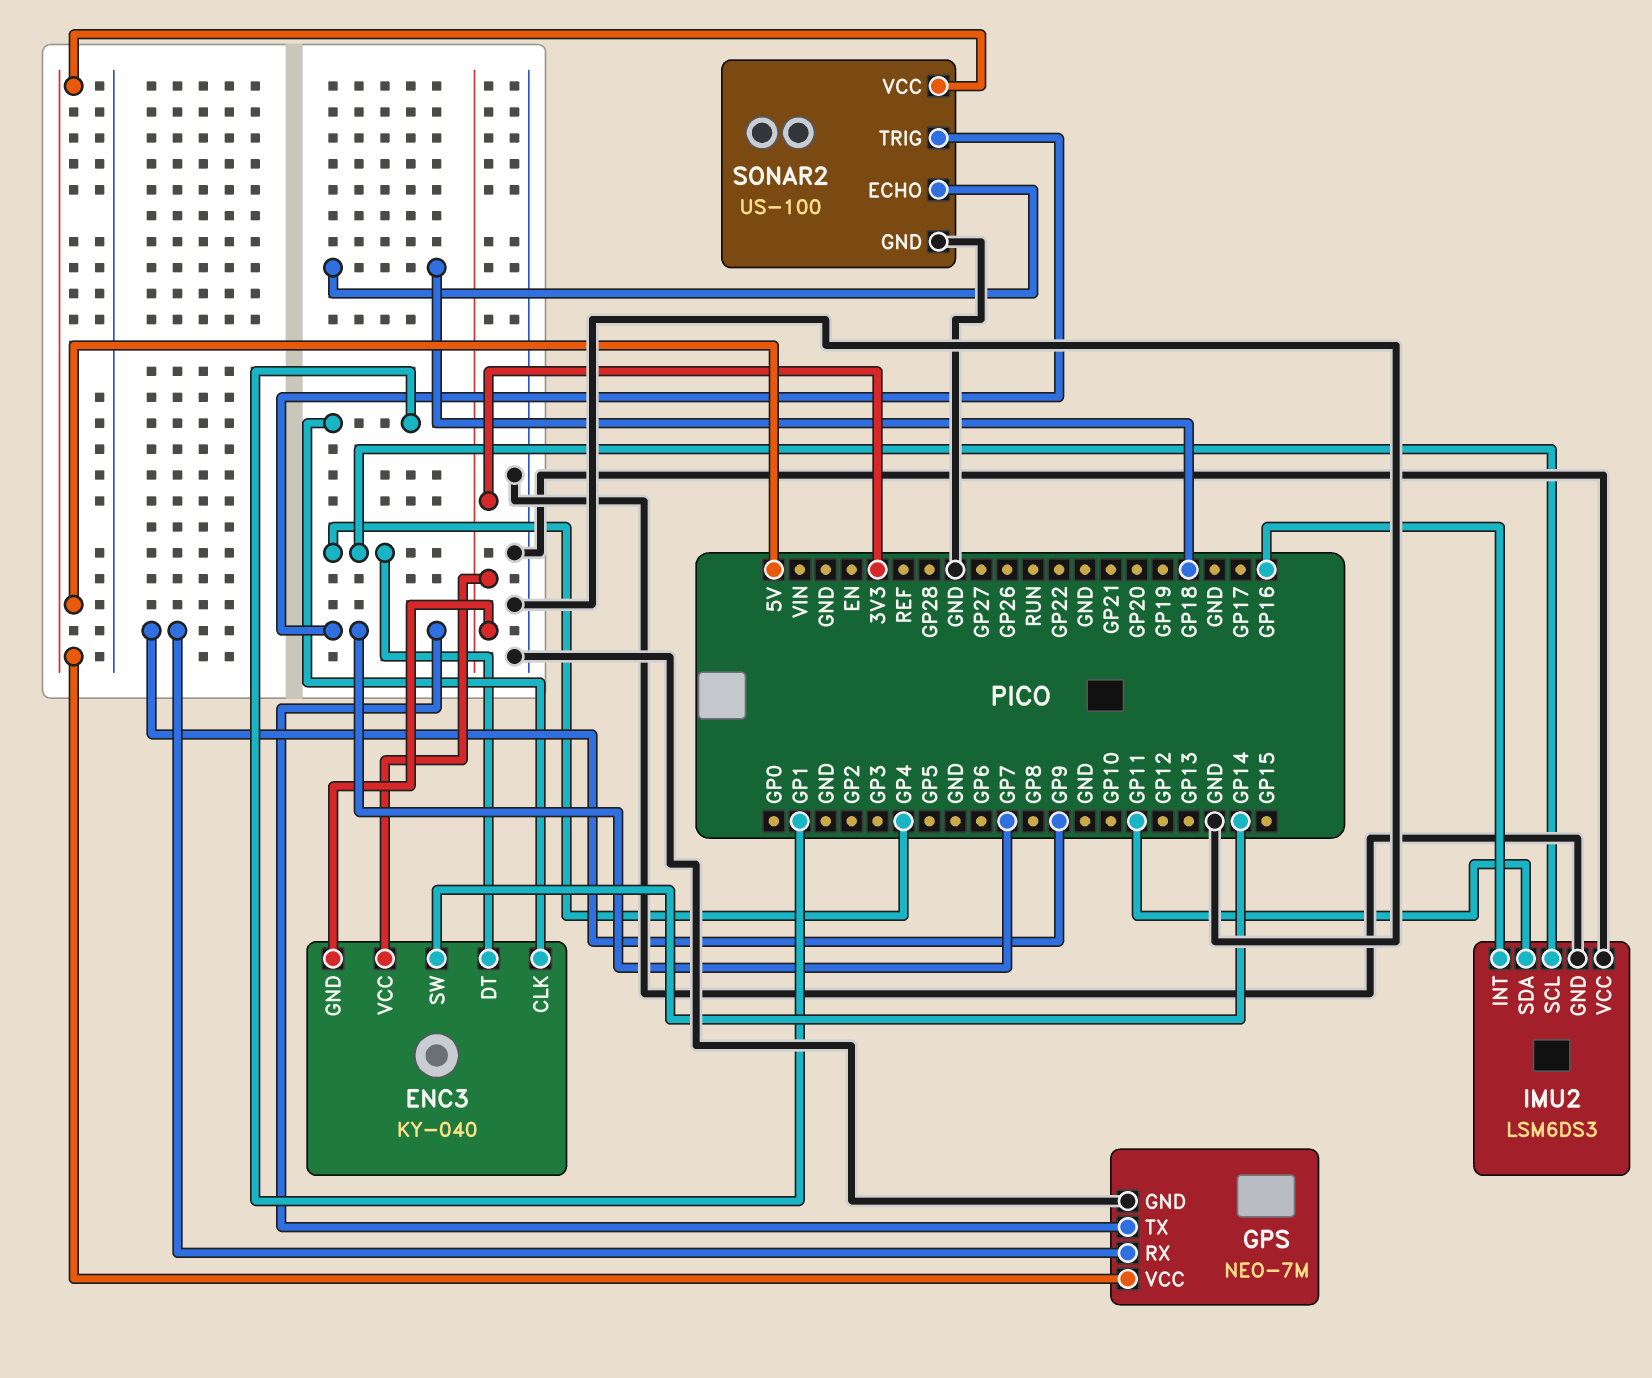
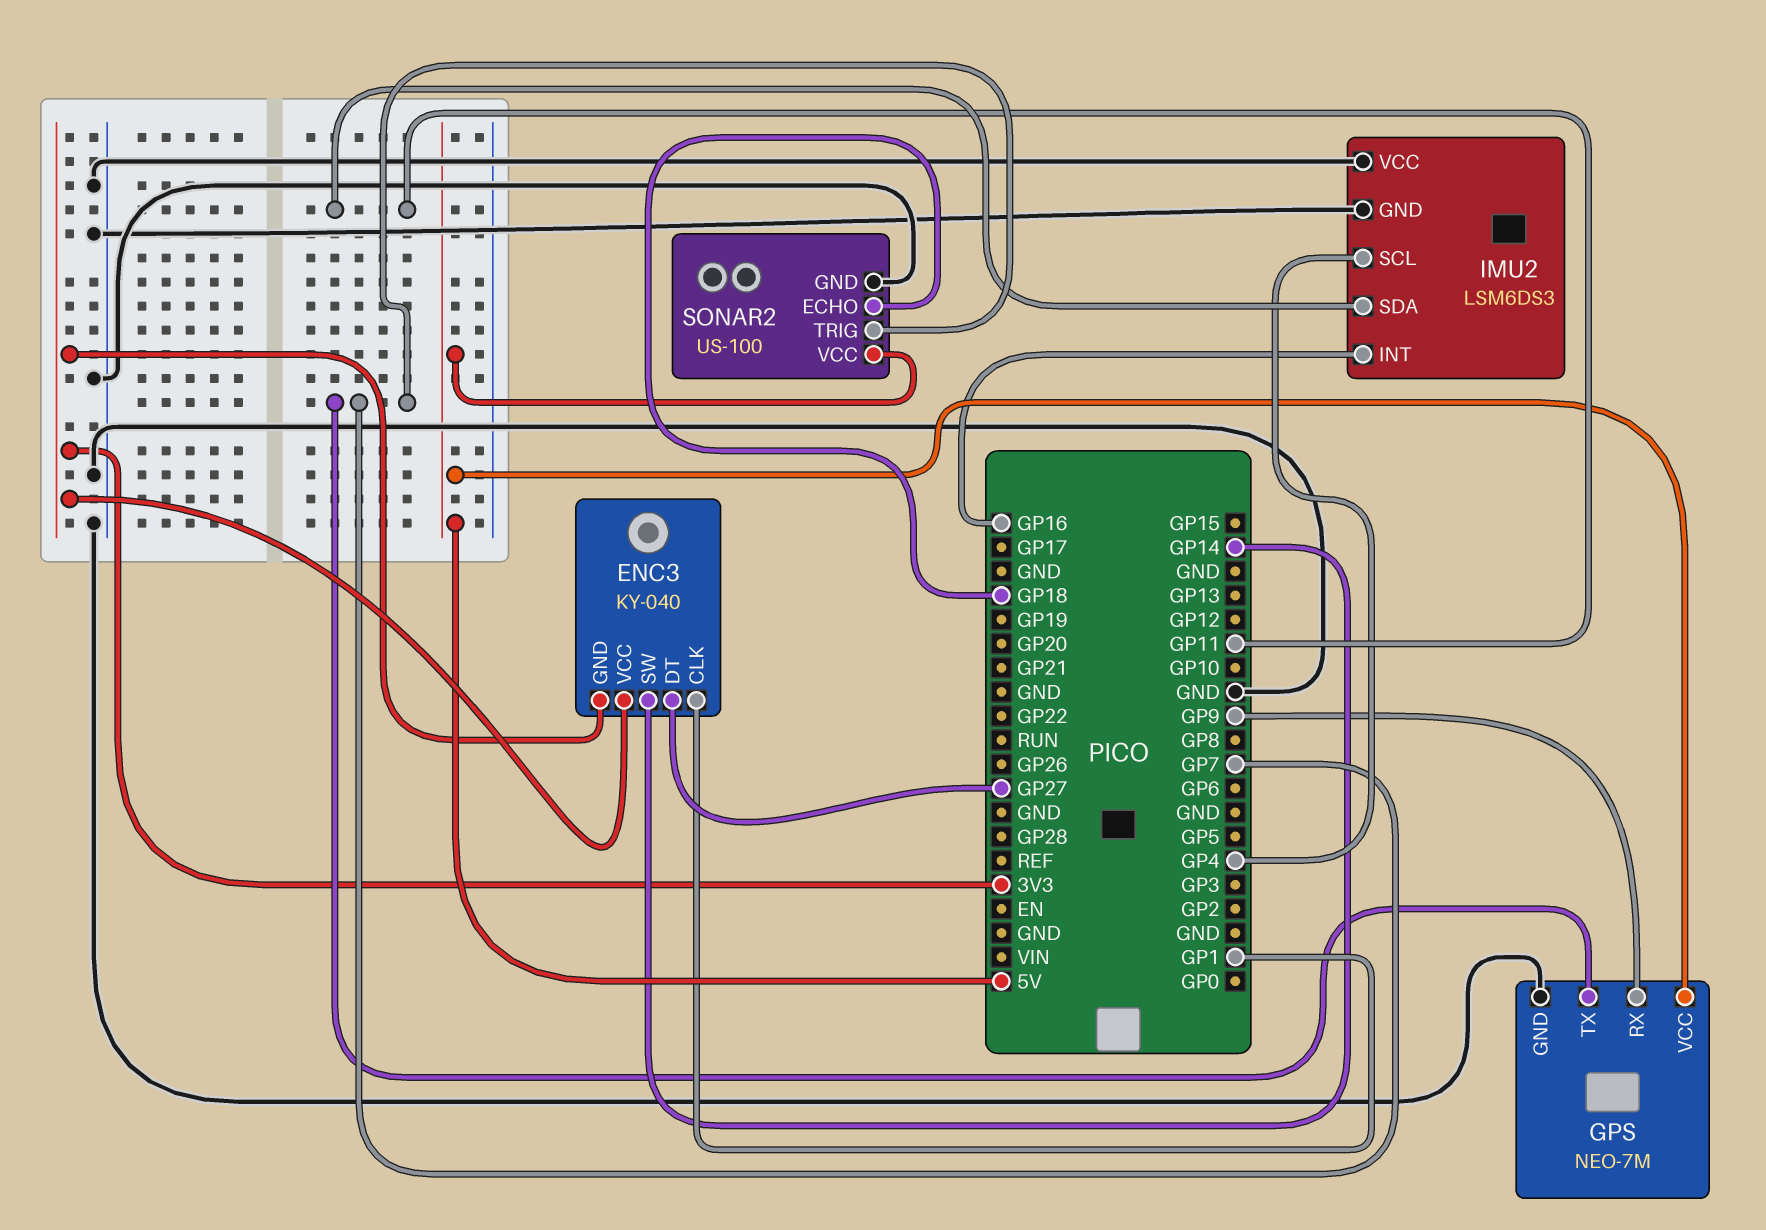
ENC3 pin DT: GP4 -> GP27

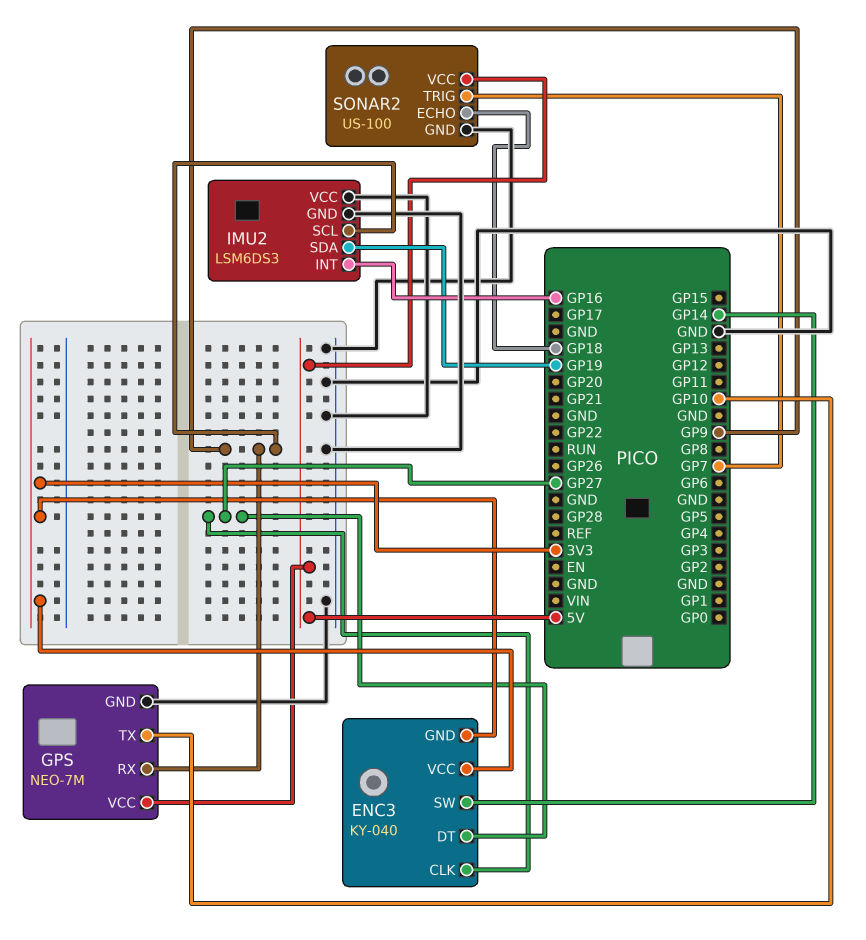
ENC3 pin CLK: GP1 -> GP27
GPS pin TX: GP7 -> GP10
IMU2 pin SCL: GP4 -> GP9
IMU2 pin SDA: GP11 -> GP19

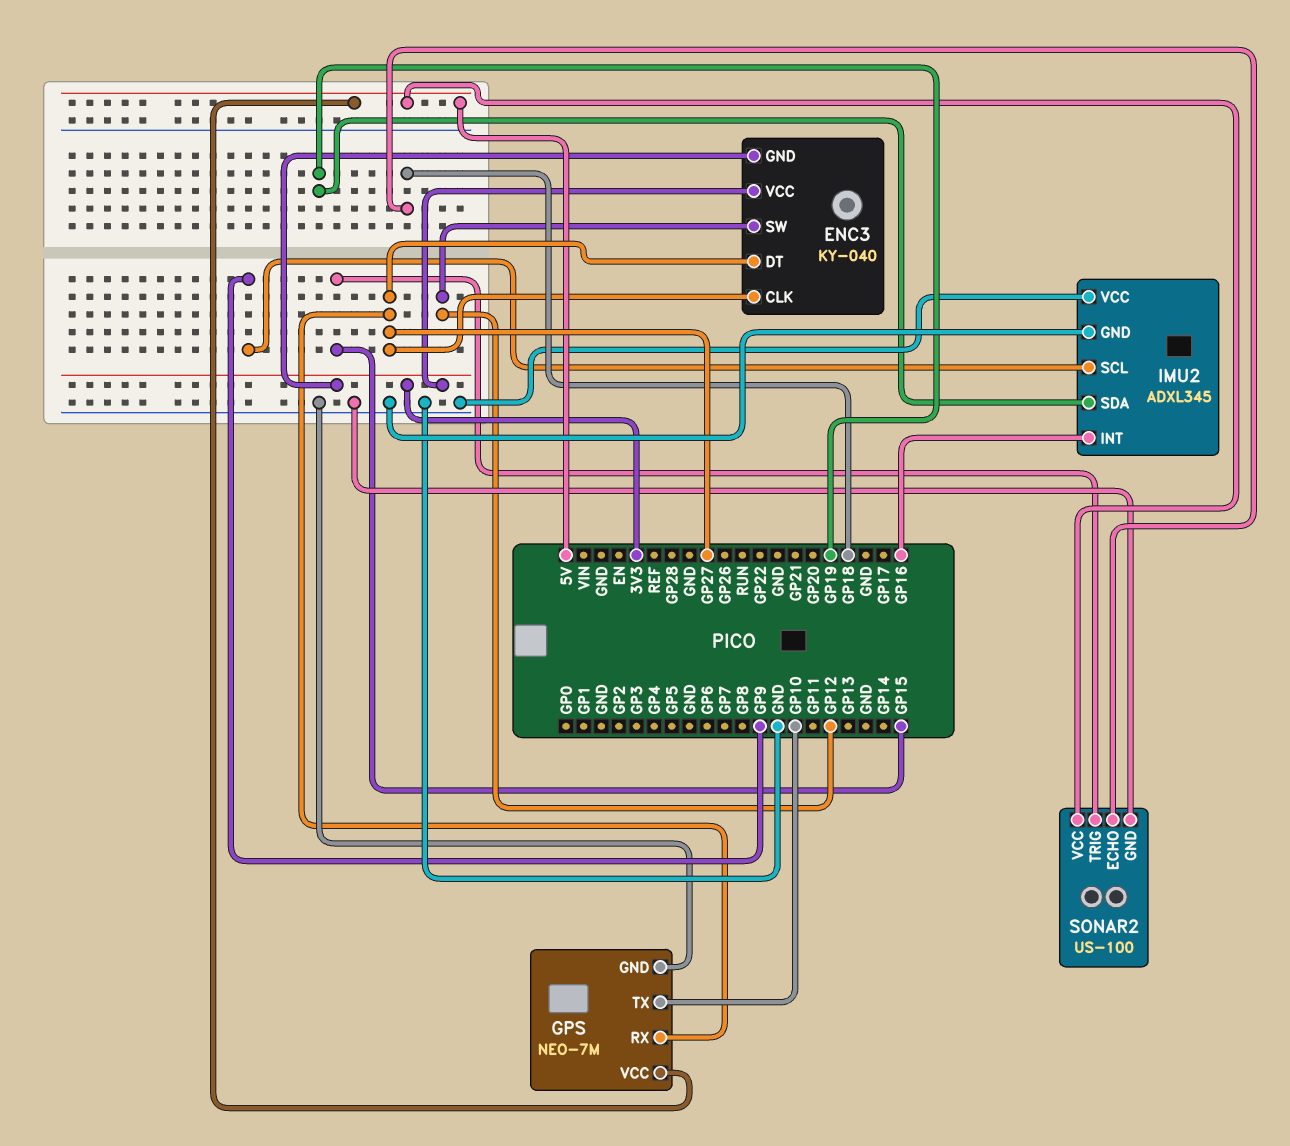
ENC3 pin SW: GP14 -> GP12
GPS pin RX: GP9 -> GP27
IMU2: LSM6DS3 -> ADXL345
SONAR2 pin TRIG: GP7 -> GP15

